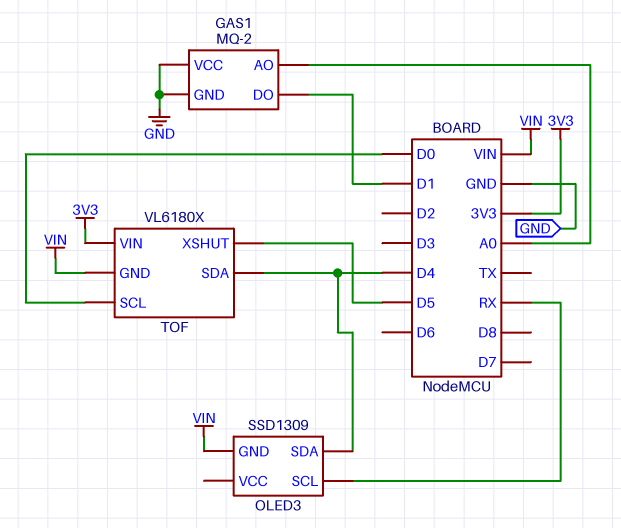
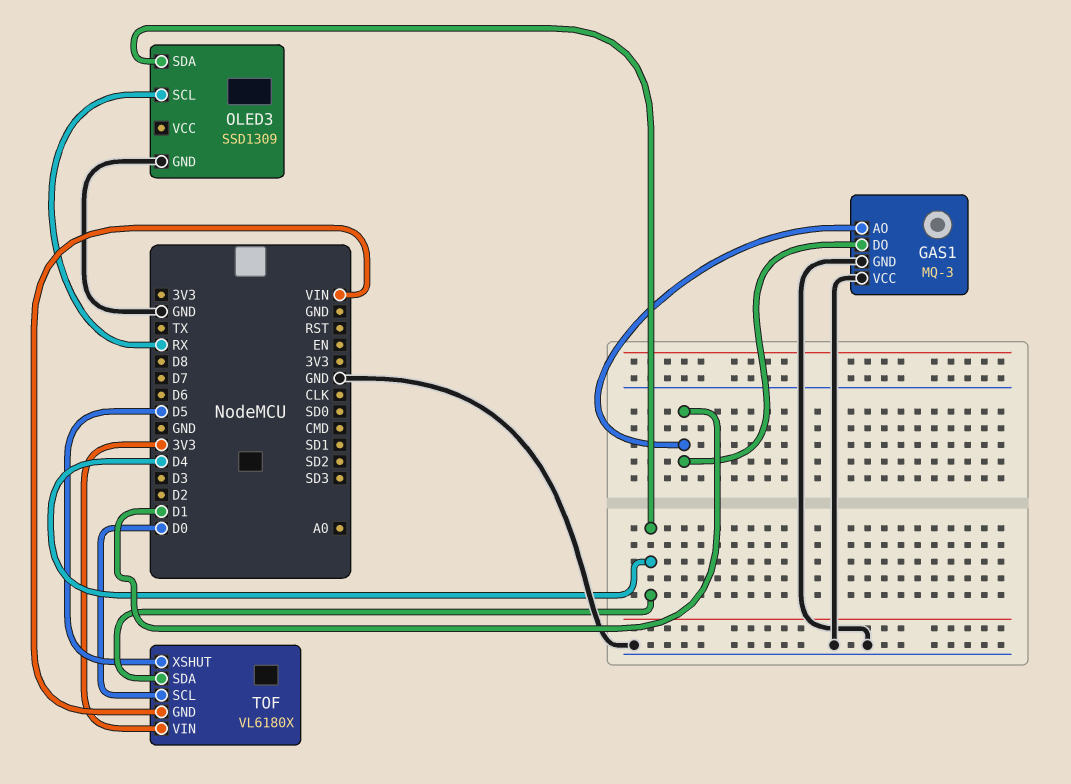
GAS1: MQ-2 -> MQ-3
GAS1 pin AO: A0 -> D1
OLED3 pin GND: VIN -> GND

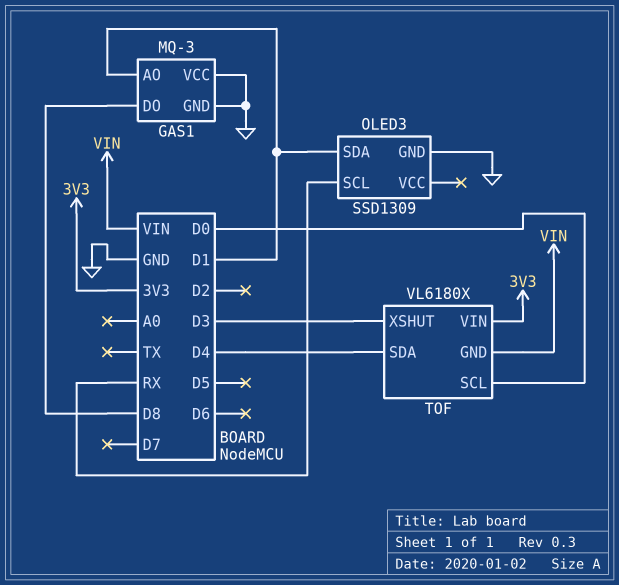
GAS1 pin DO: D1 -> D8
OLED3 pin SDA: D4 -> D1
TOF pin XSHUT: D5 -> D3

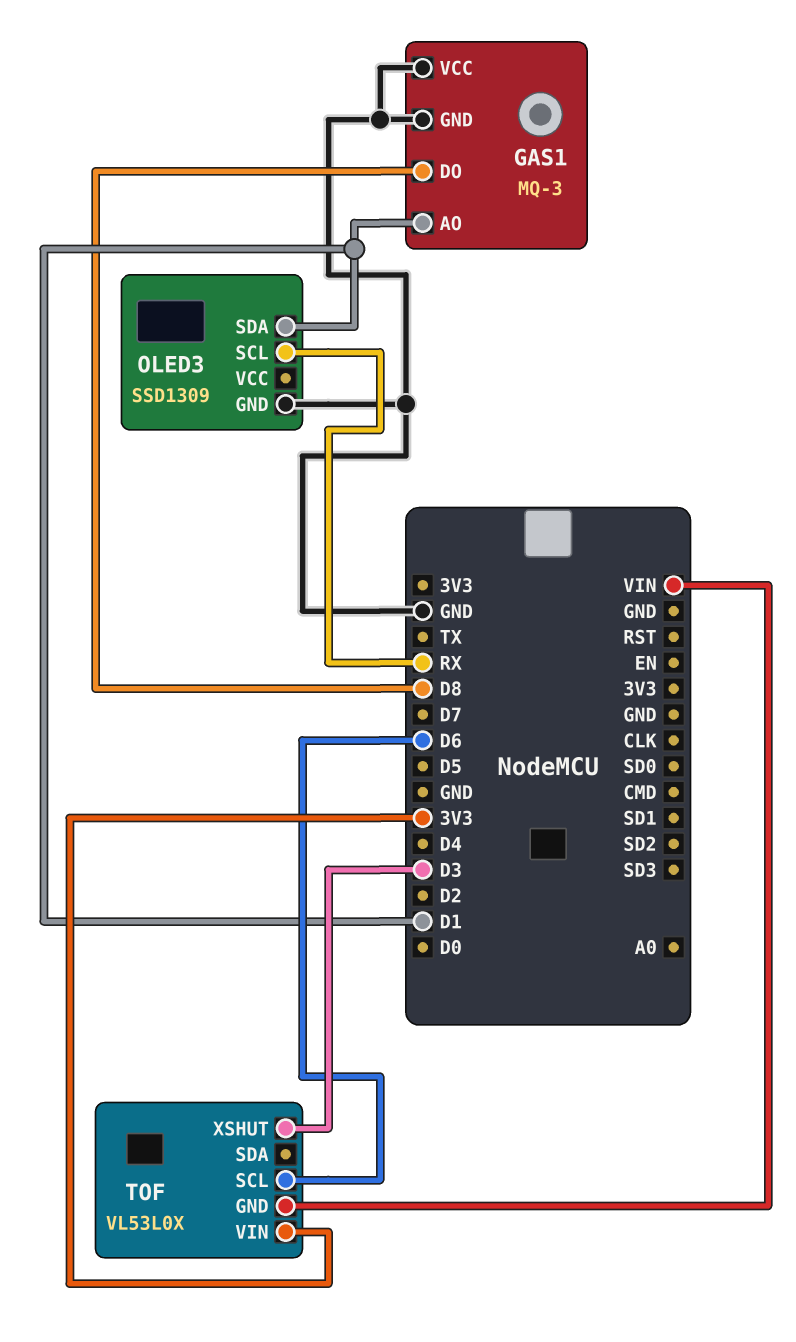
TOF: VL6180X -> VL53L0X
TOF pin SCL: D0 -> D6
TOF pin SDA: D4 -> none

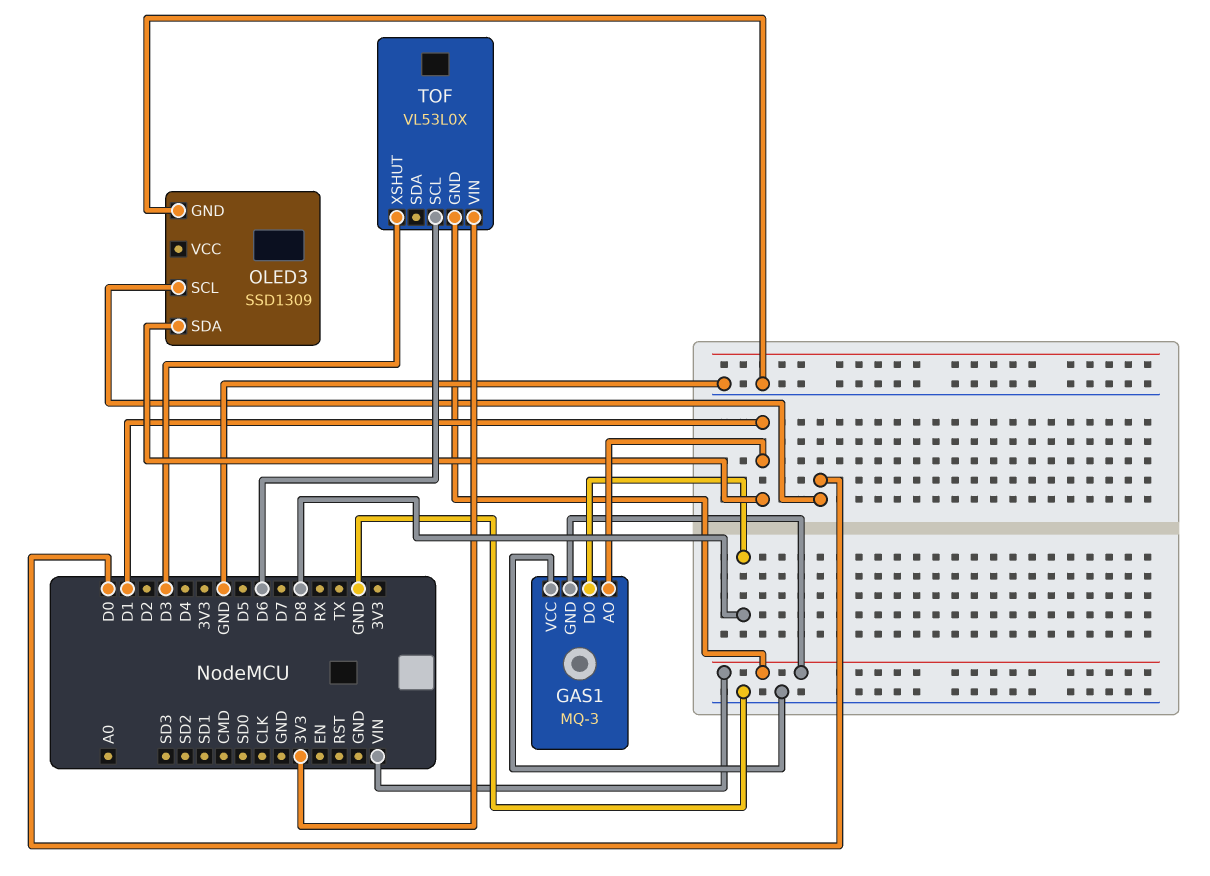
GAS1 pin GND: GND -> VIN
OLED3 pin SCL: RX -> D0

